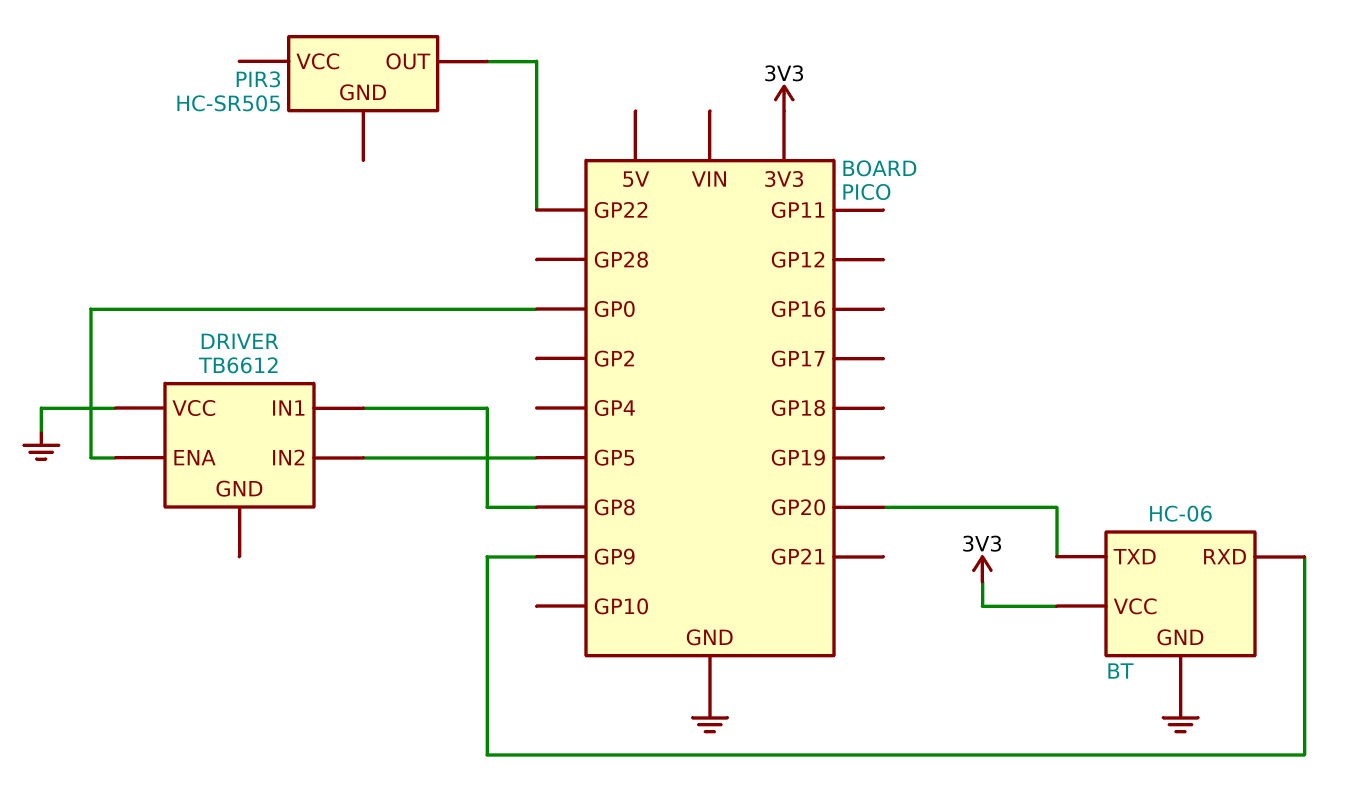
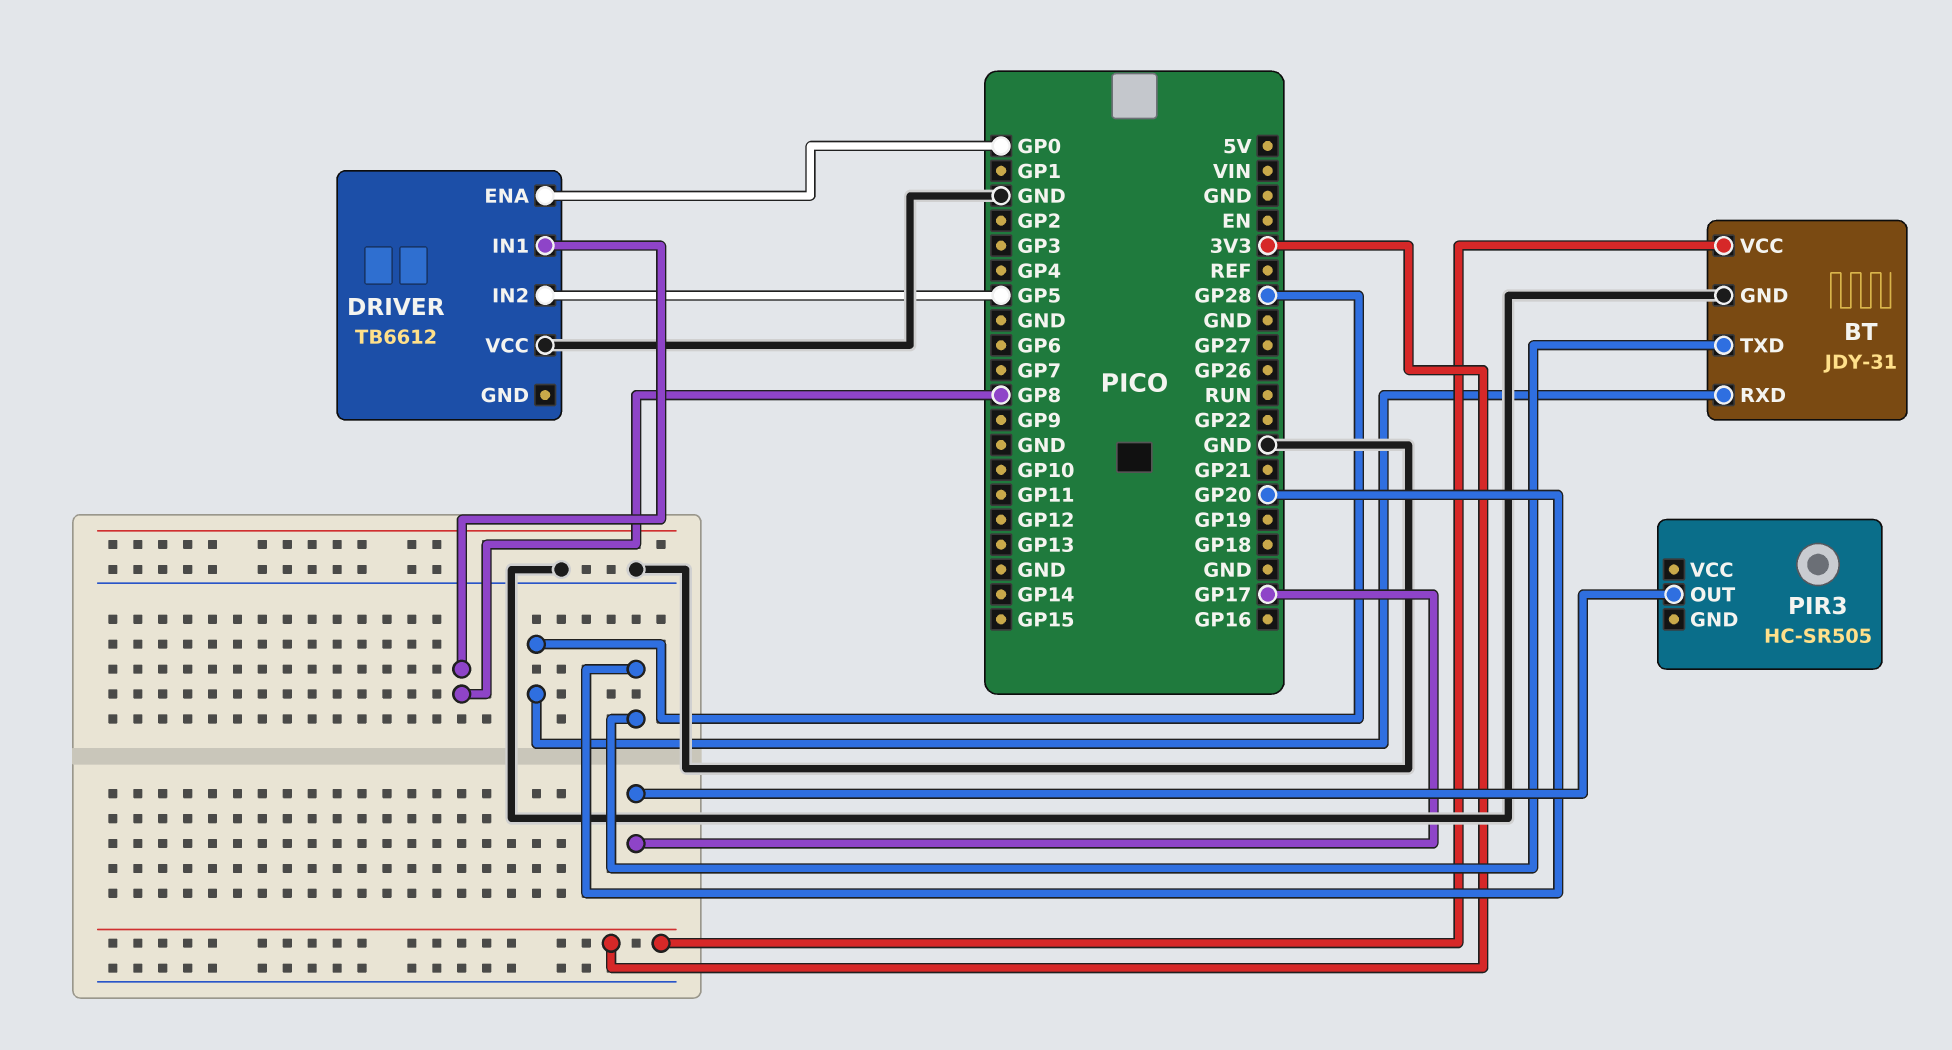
BT: HC-06 -> JDY-31
BT pin RXD: GP9 -> GP28
PIR3 pin OUT: GP22 -> GP17

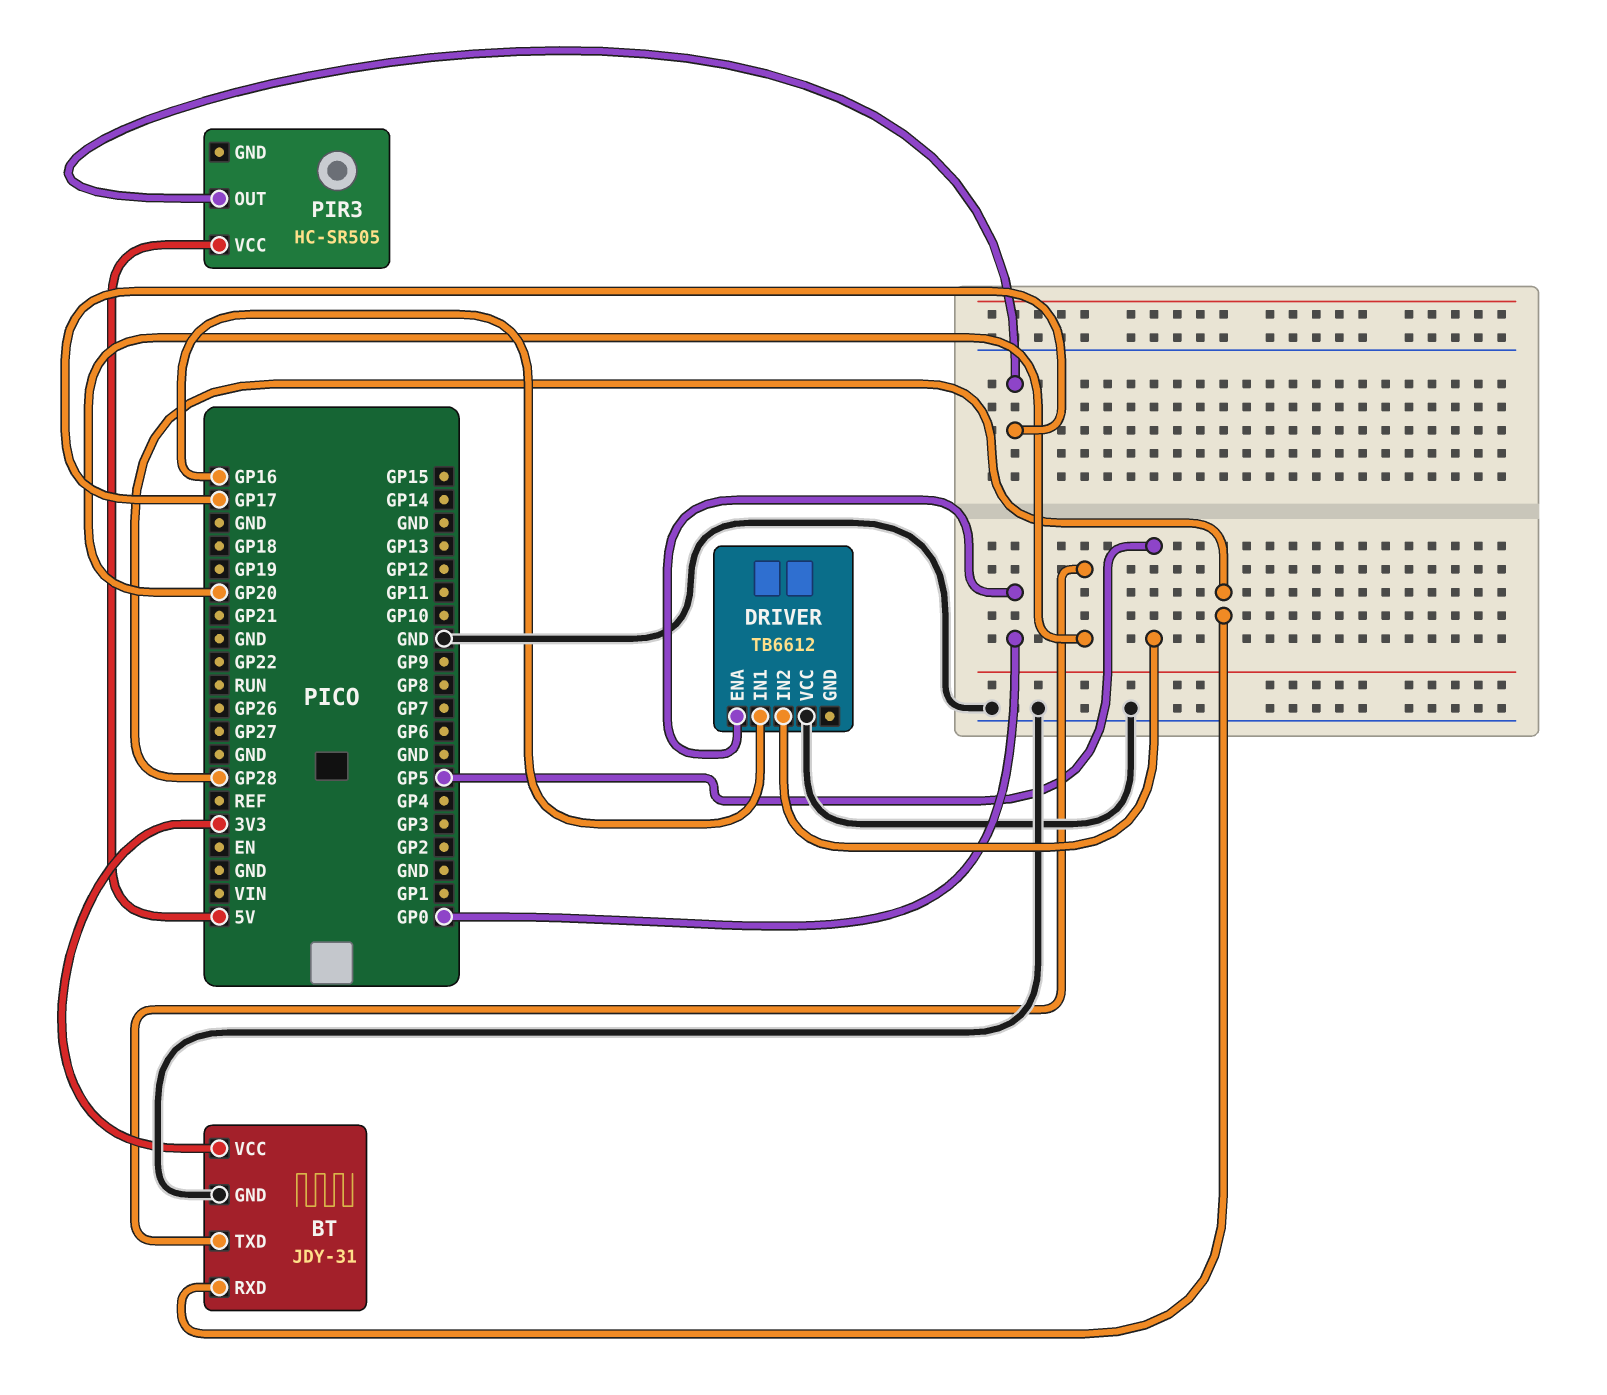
DRIVER pin IN1: GP8 -> GP16
PIR3 pin VCC: none -> 5V

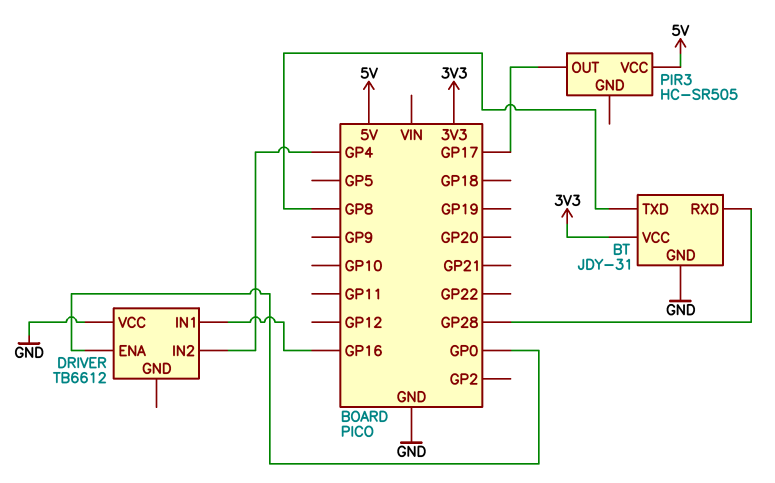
BT pin TXD: GP20 -> GP8
DRIVER pin IN2: GP5 -> GP4

